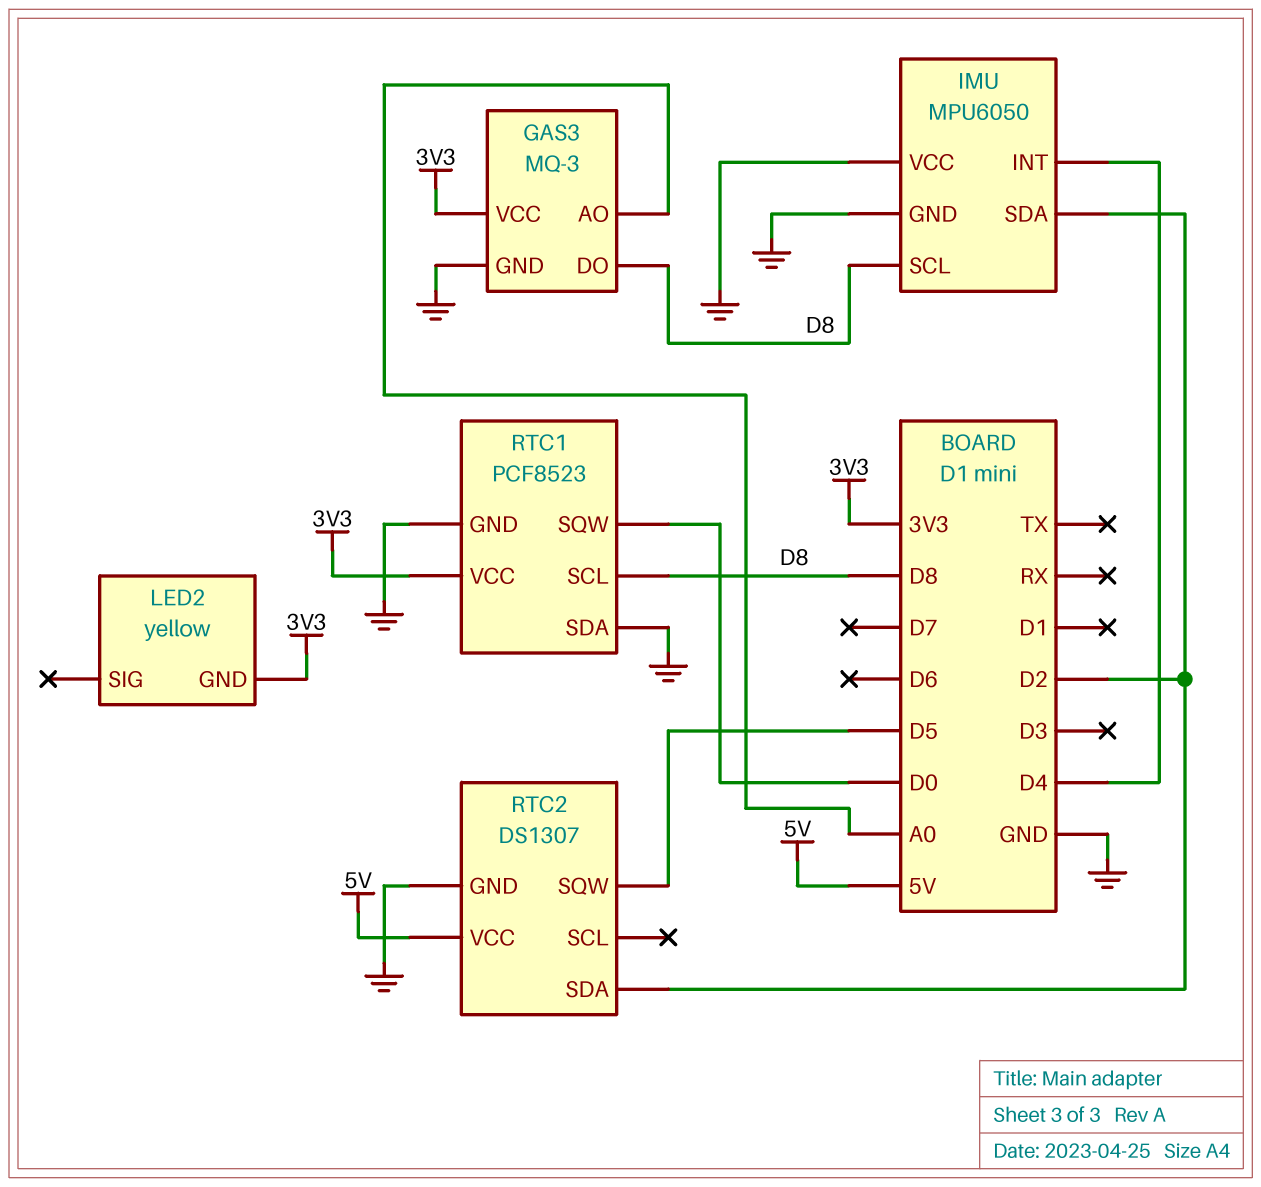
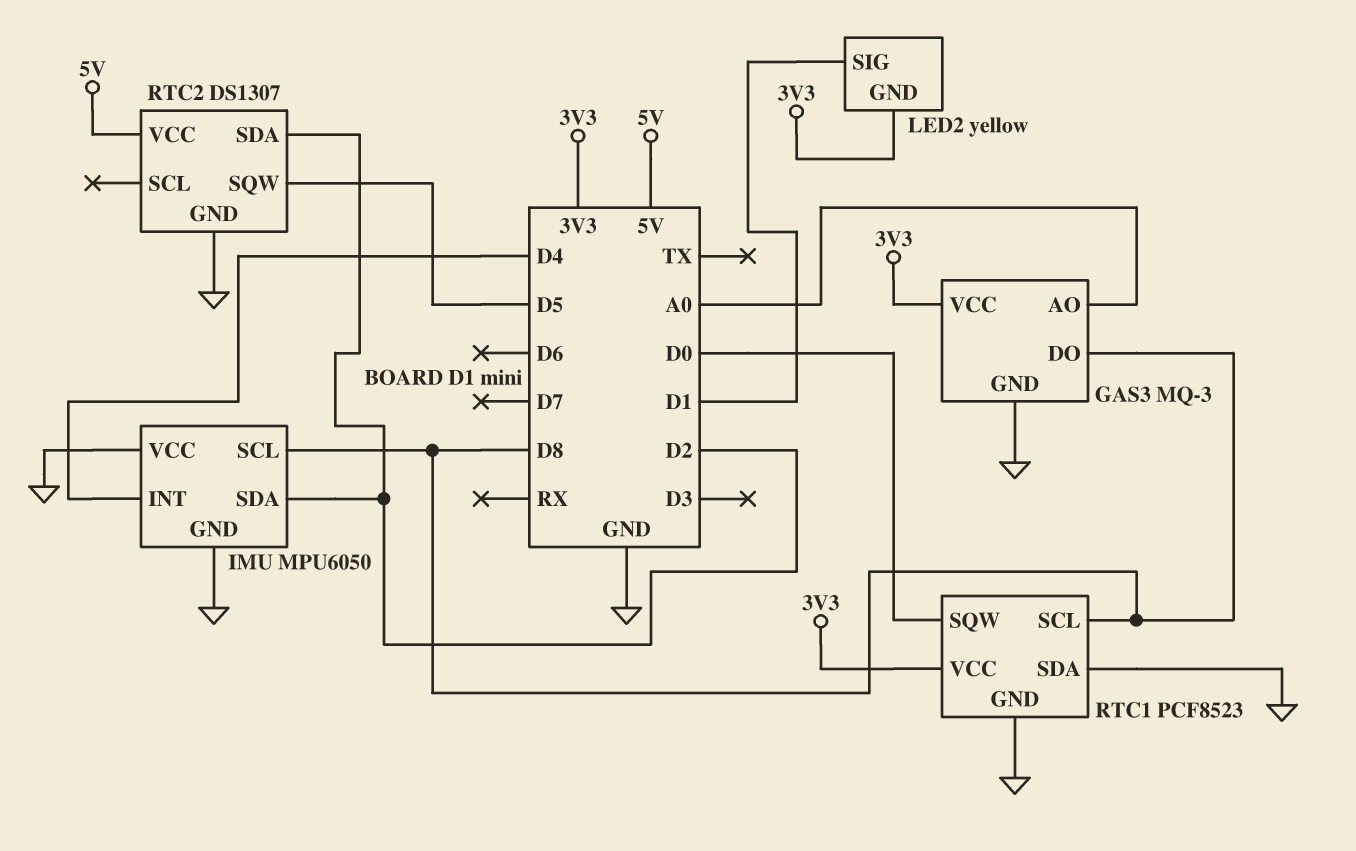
LED2 pin SIG: none -> D1

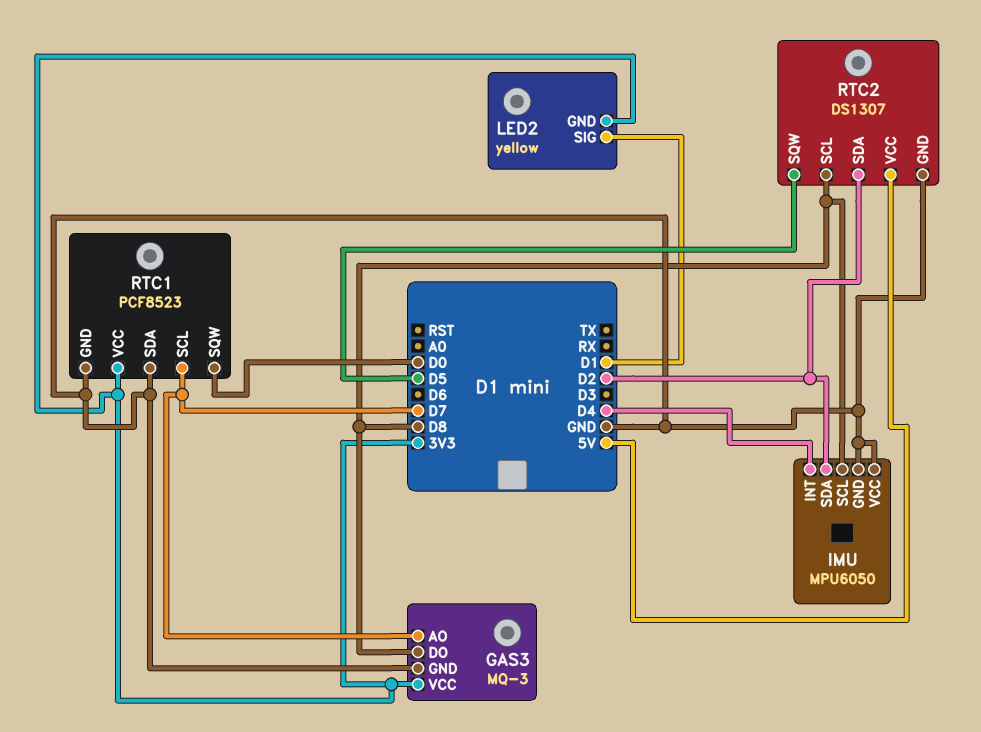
GAS3 pin AO: A0 -> D7
RTC1 pin SCL: D8 -> D7
RTC2 pin SCL: none -> D8

